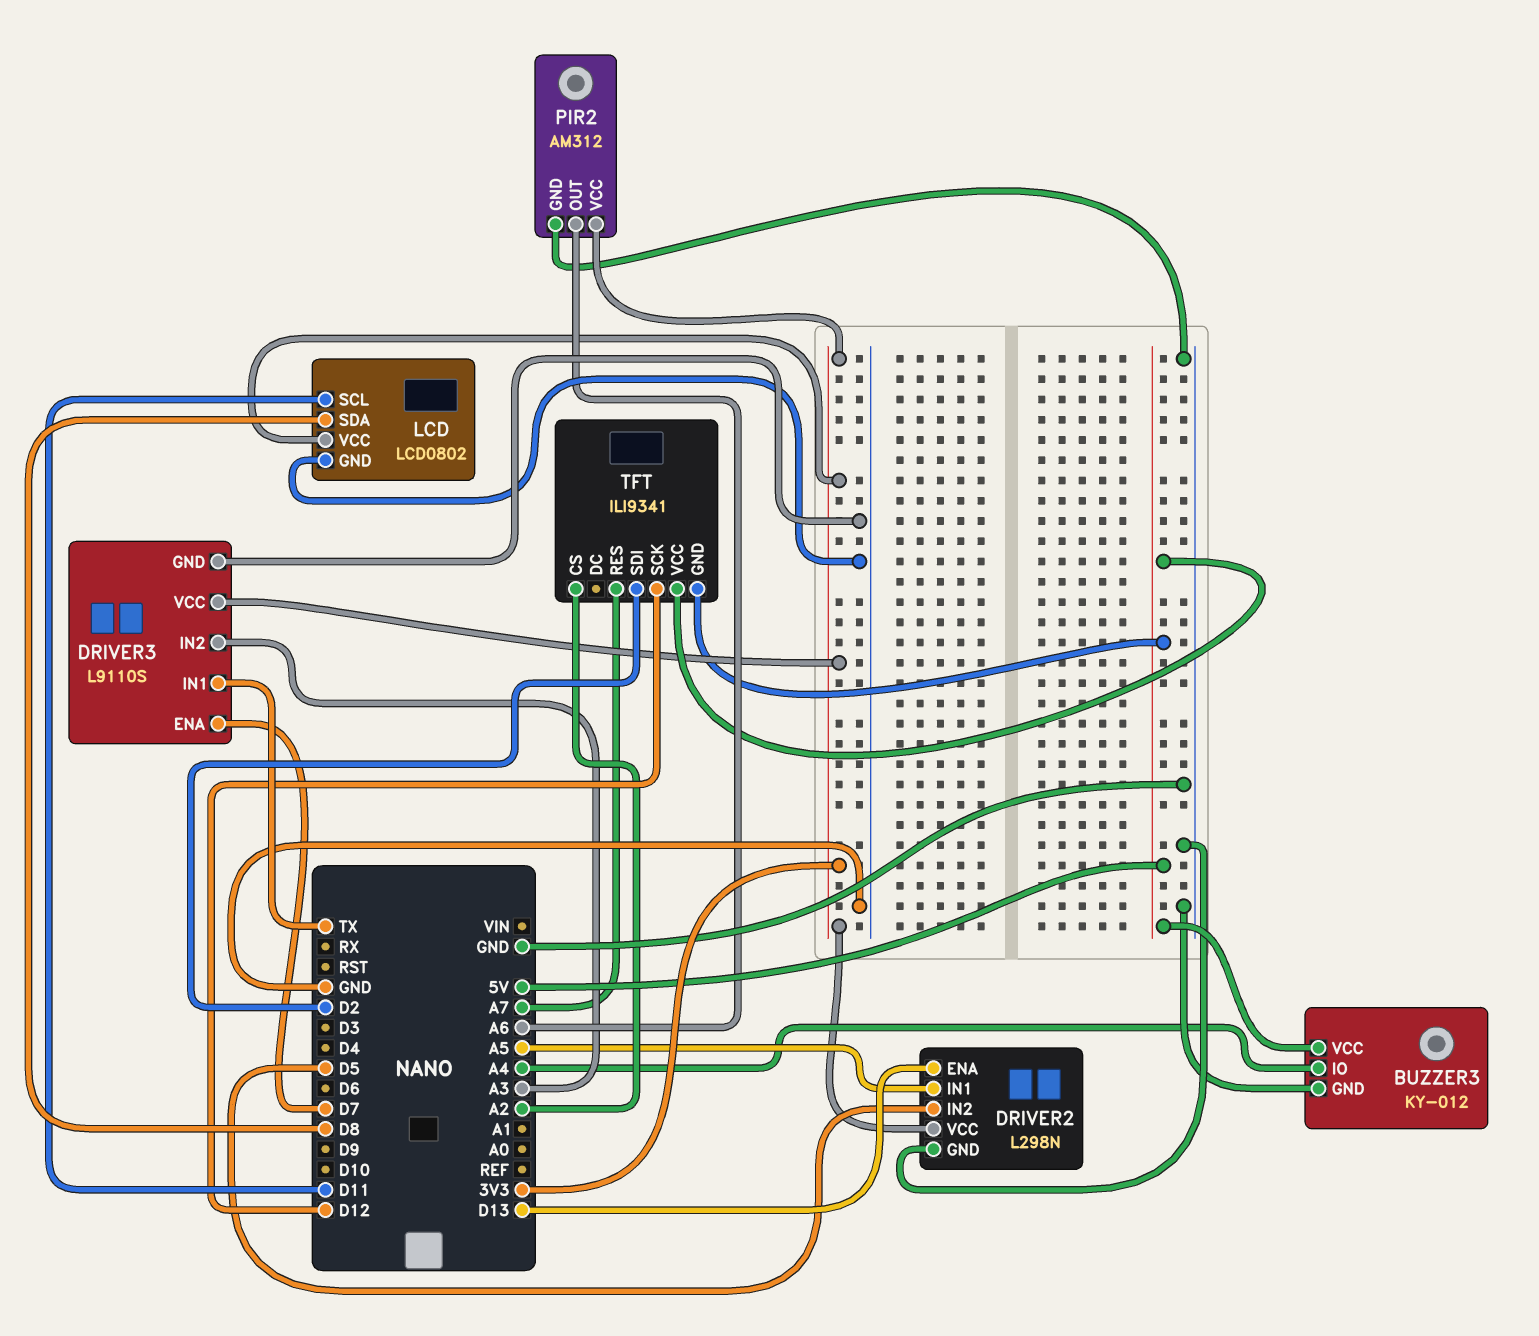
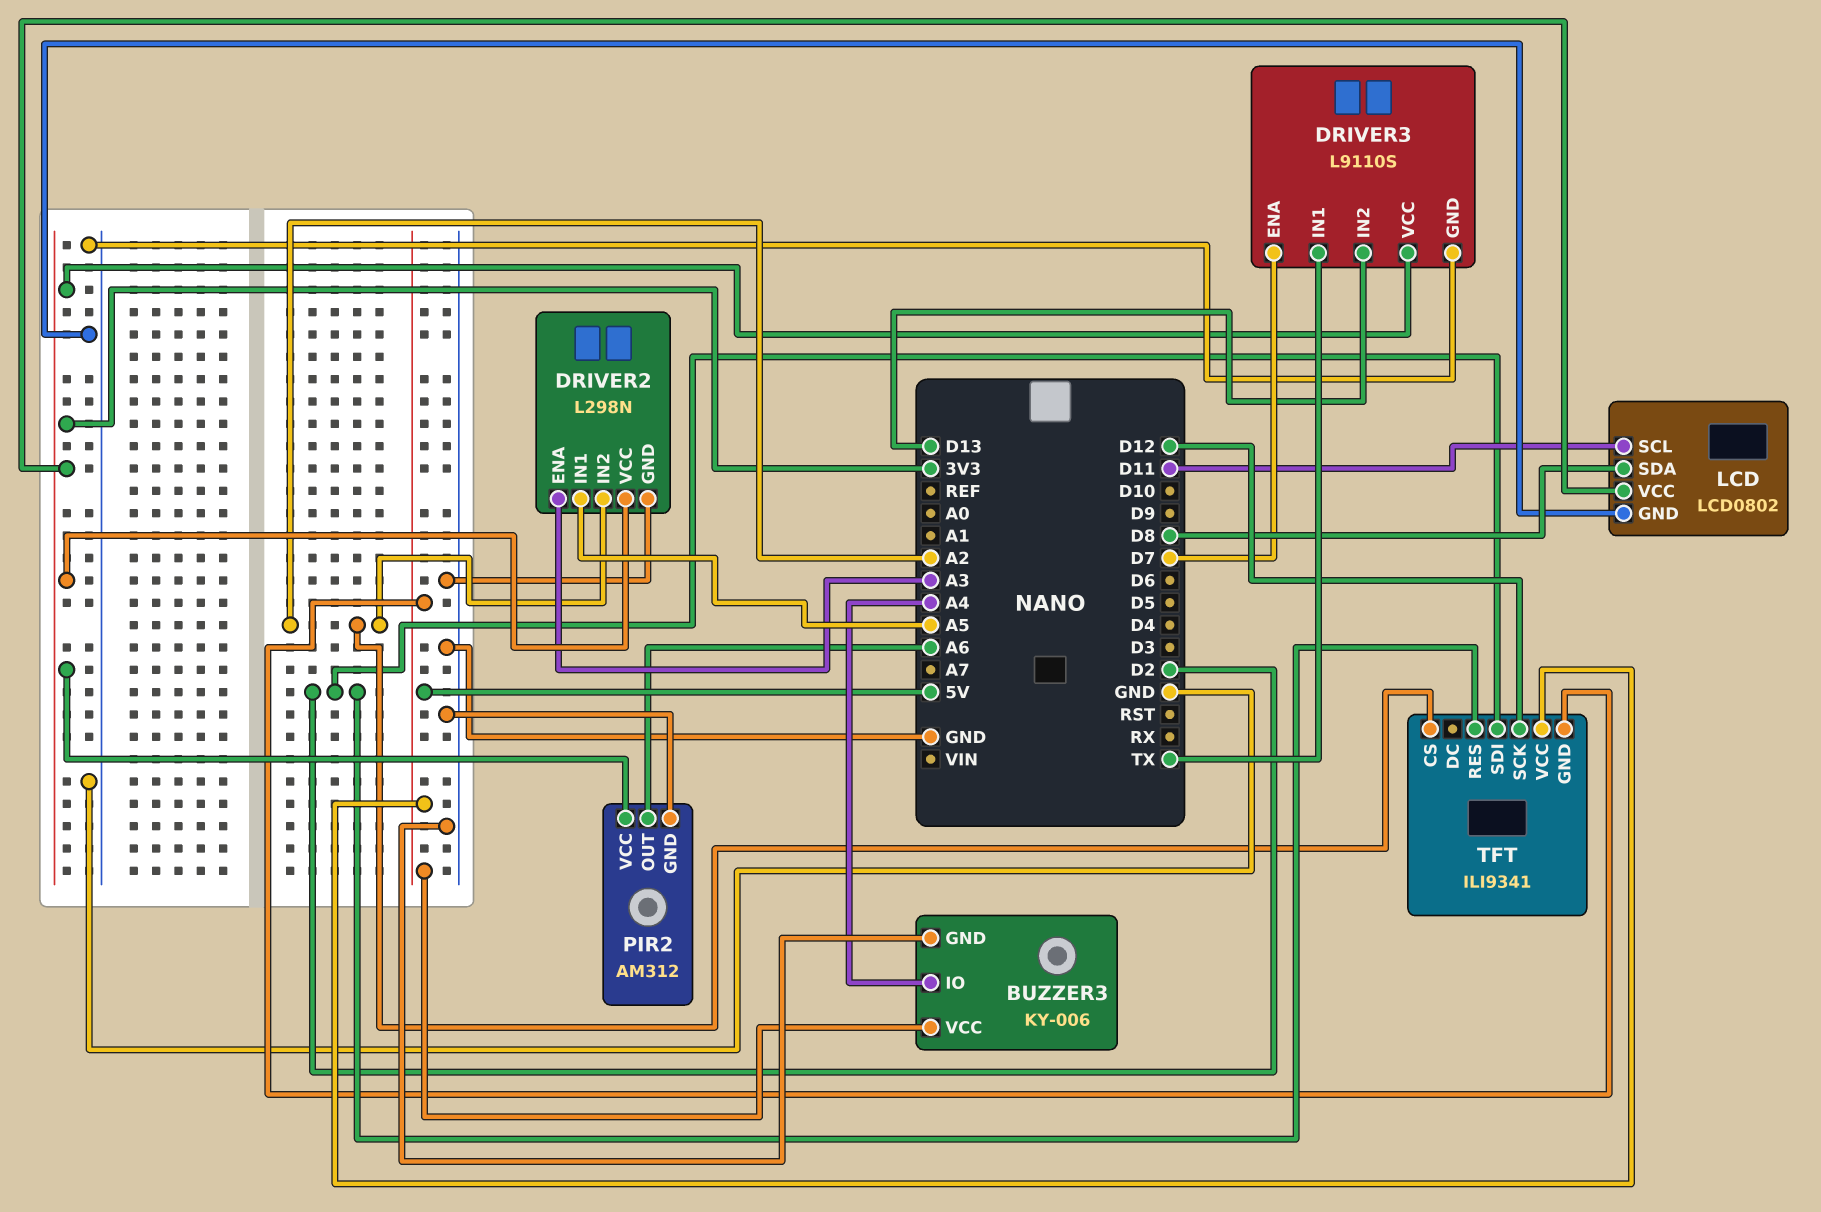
BUZZER3: KY-012 -> KY-006
DRIVER2 pin ENA: D13 -> A3
DRIVER2 pin IN2: D5 -> A2
DRIVER3 pin IN2: A3 -> D13
TFT pin RES: A7 -> D2

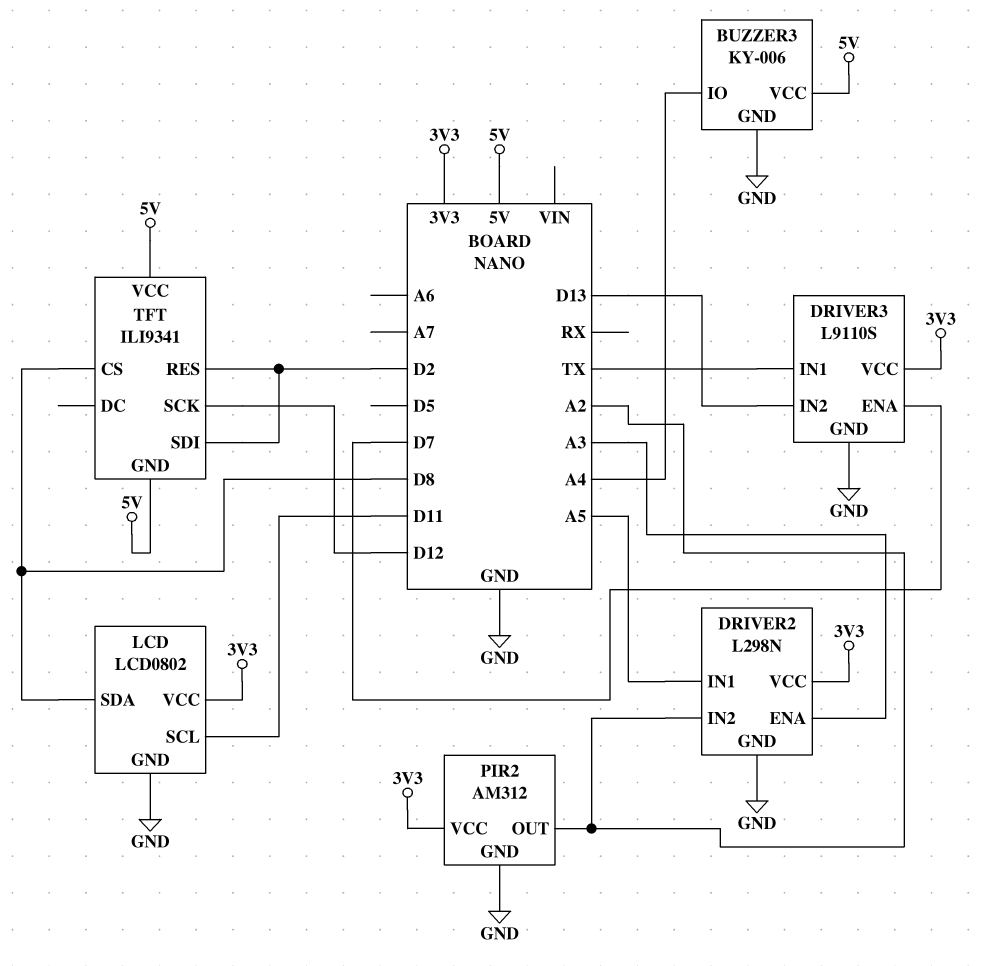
PIR2 pin OUT: A6 -> A2
TFT pin CS: A2 -> D8

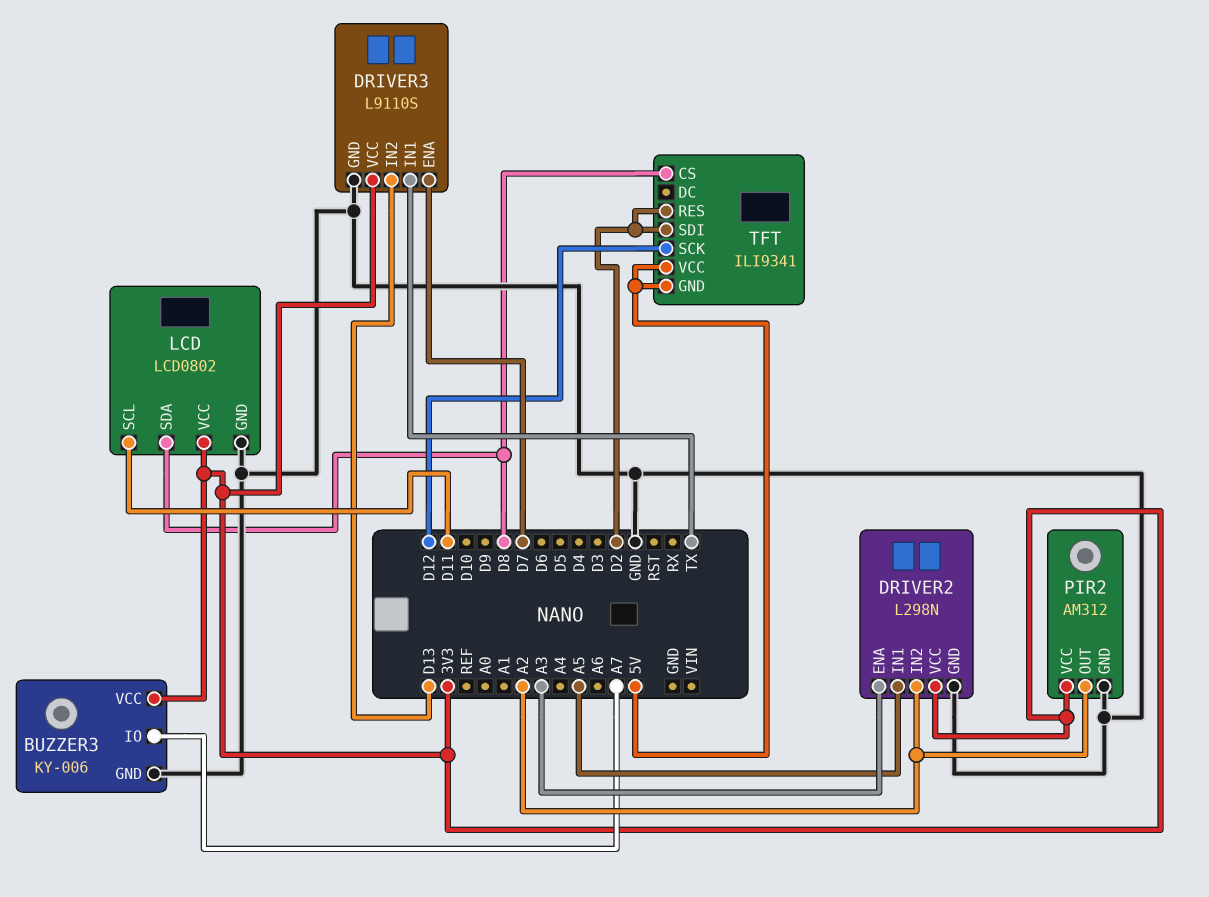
BUZZER3 pin IO: A4 -> A7
BUZZER3 pin VCC: 5V -> 3V3

